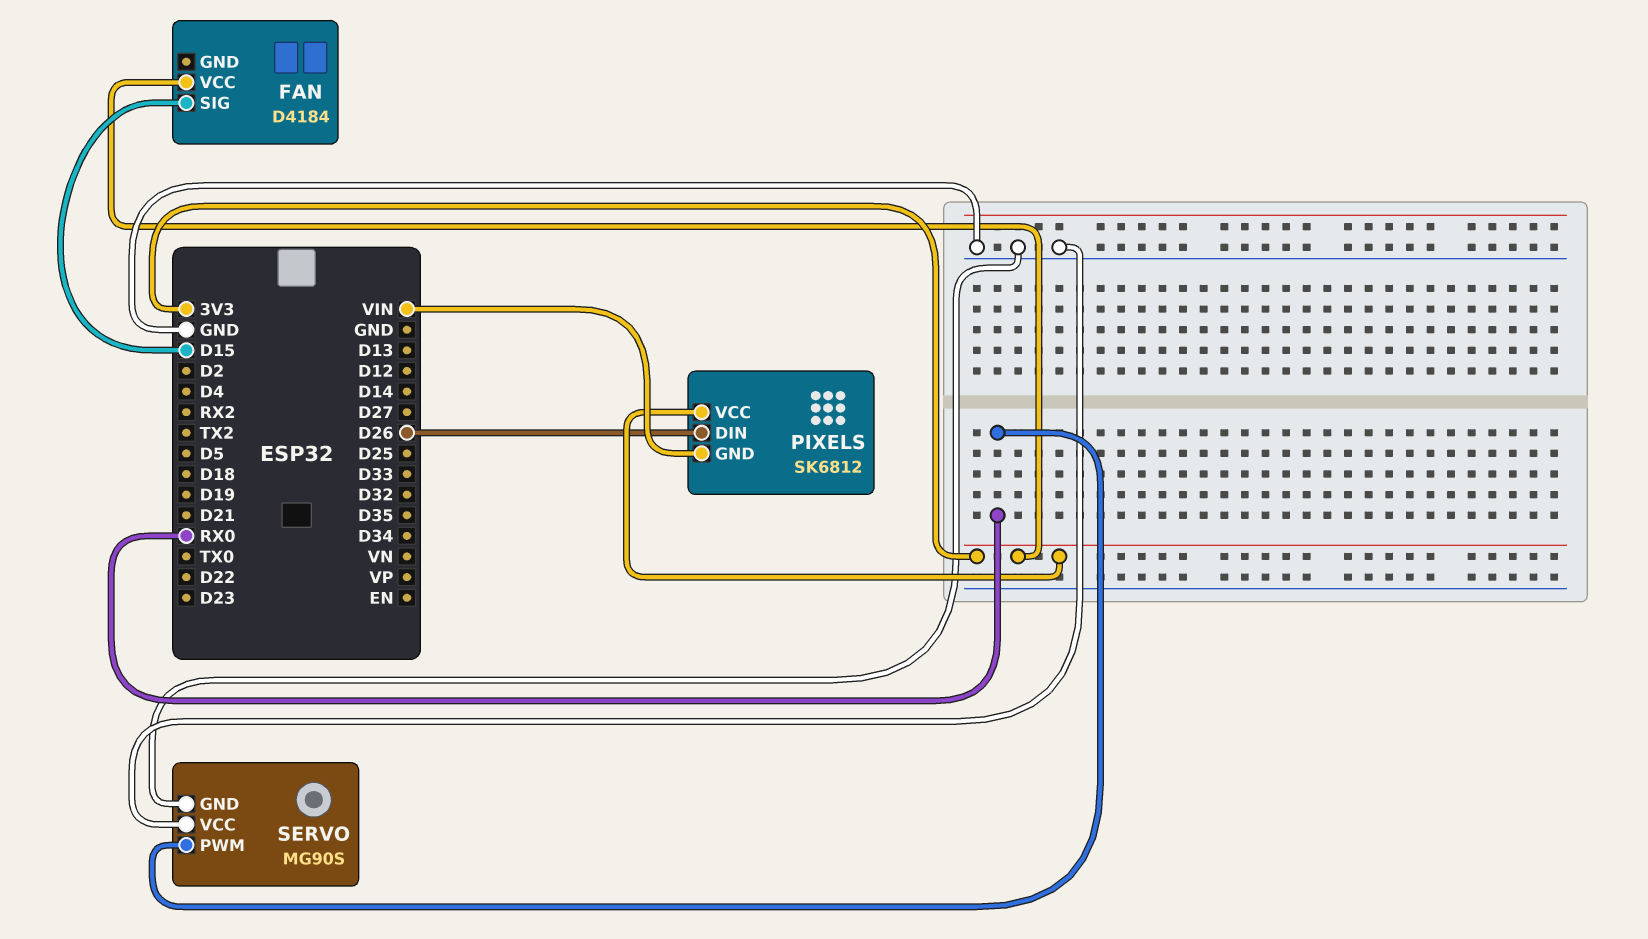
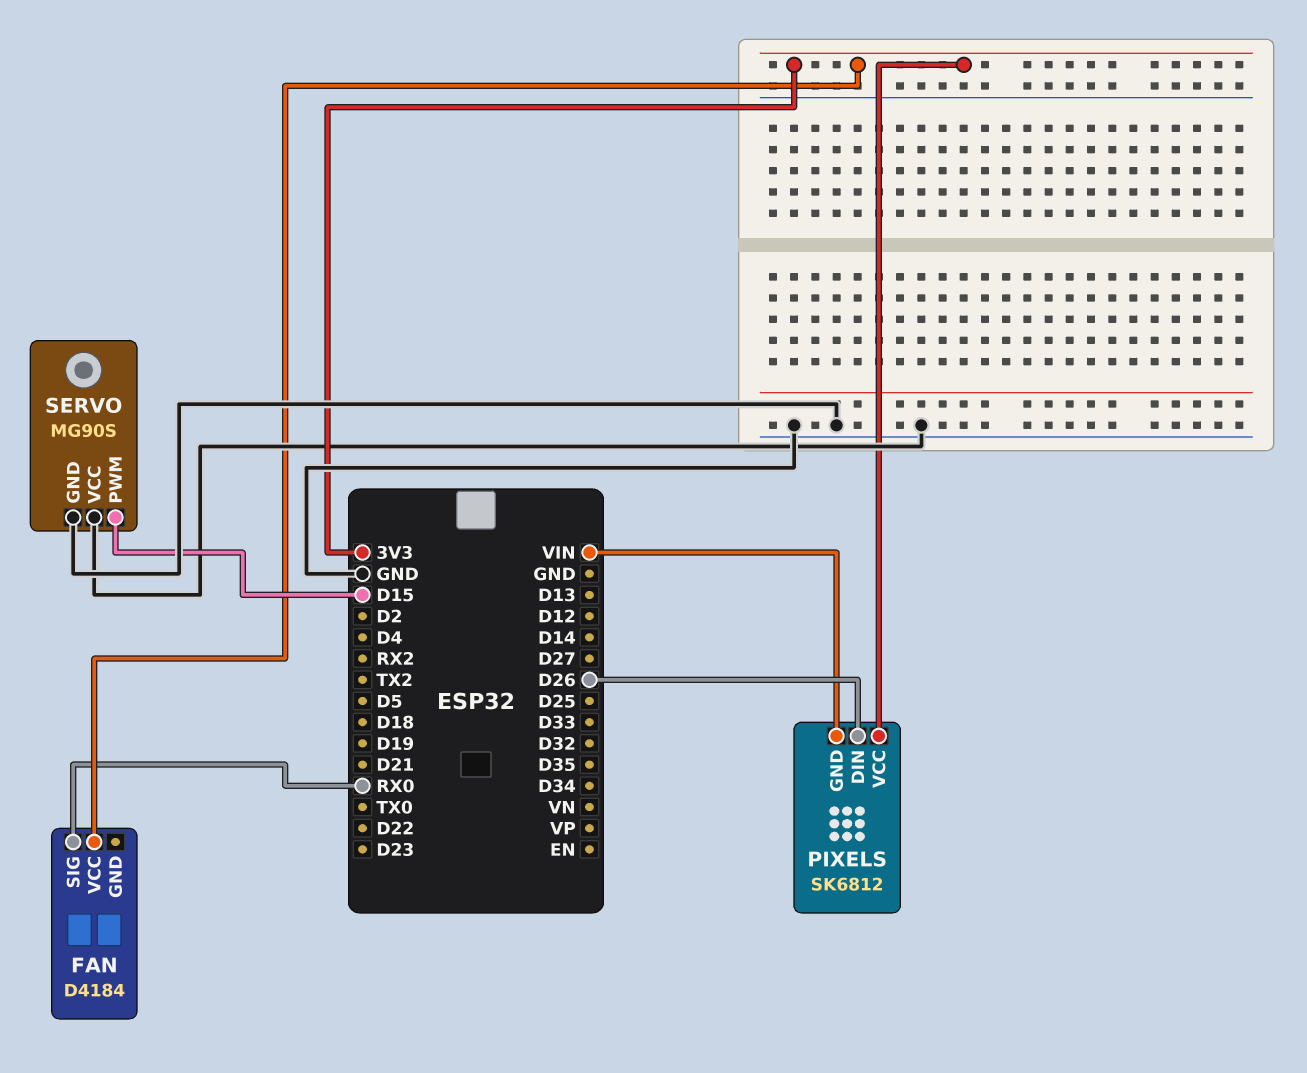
FAN pin SIG: D15 -> RX0
SERVO pin PWM: RX0 -> D15

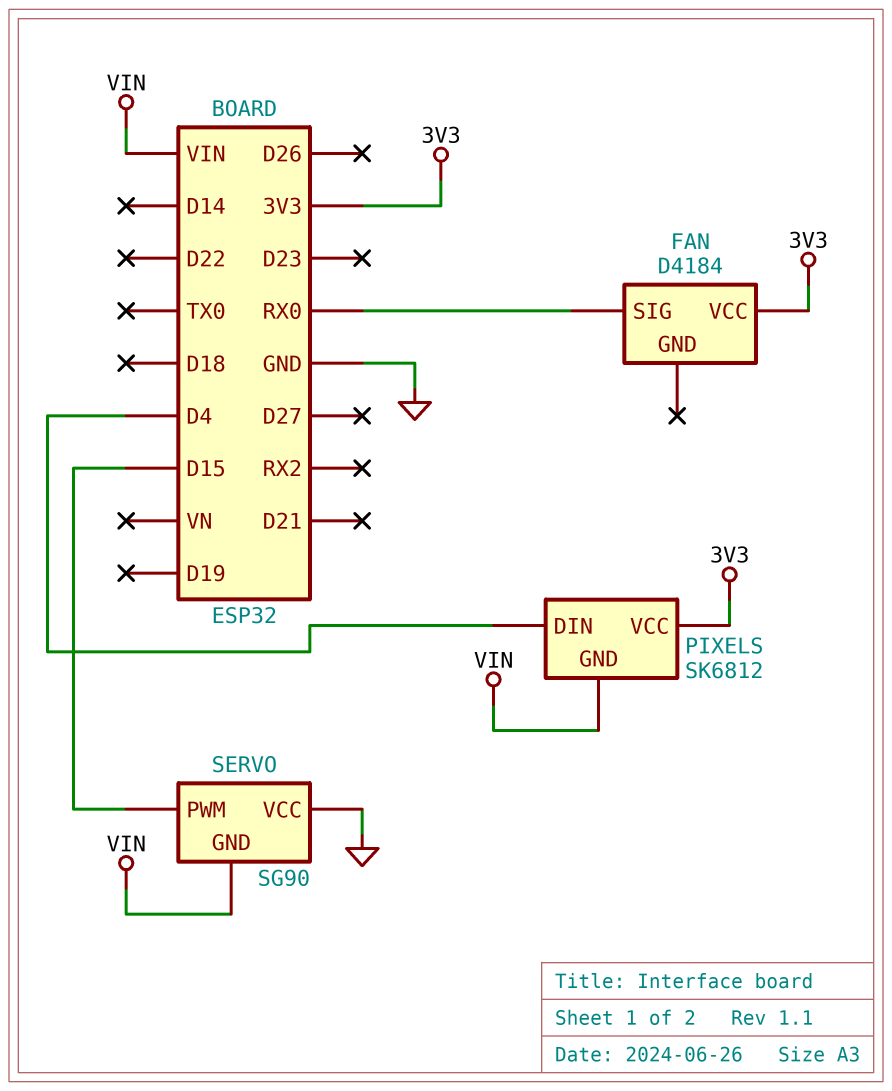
PIXELS pin DIN: D26 -> D4
SERVO: MG90S -> SG90
SERVO pin GND: GND -> VIN

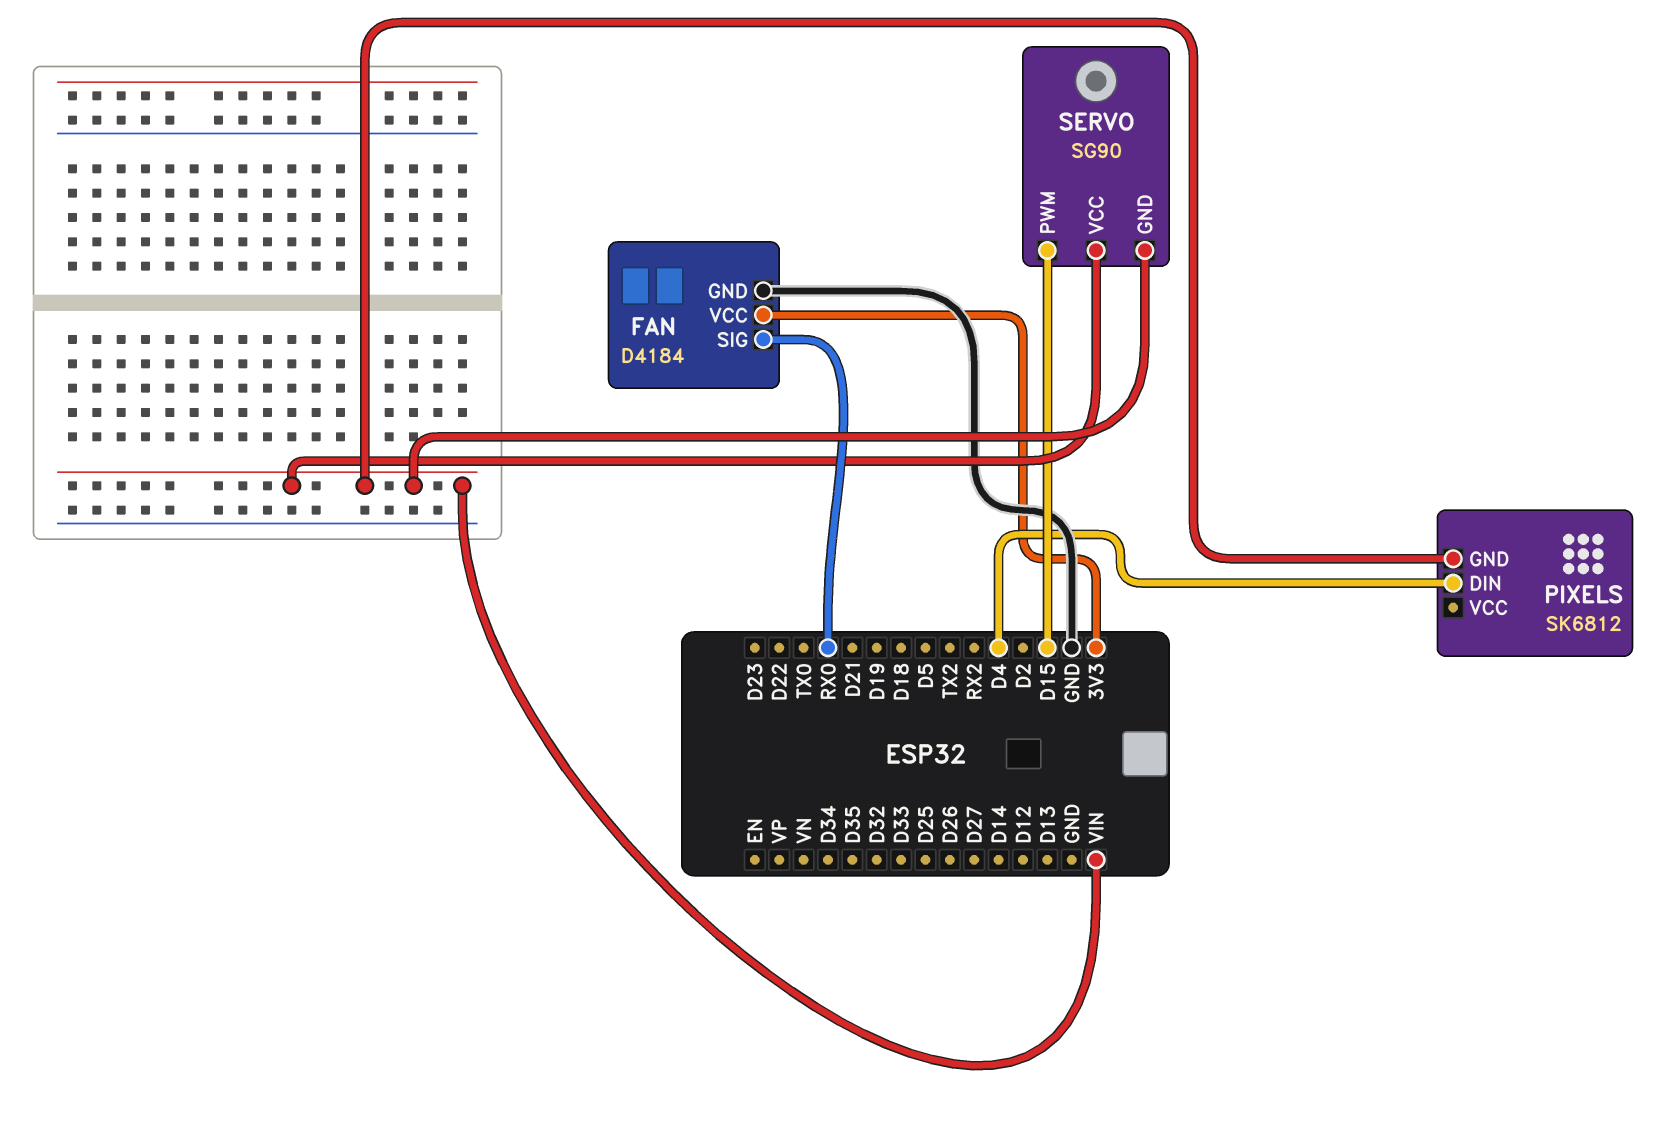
FAN pin GND: none -> GND
PIXELS pin VCC: 3V3 -> none
SERVO pin VCC: GND -> VIN

